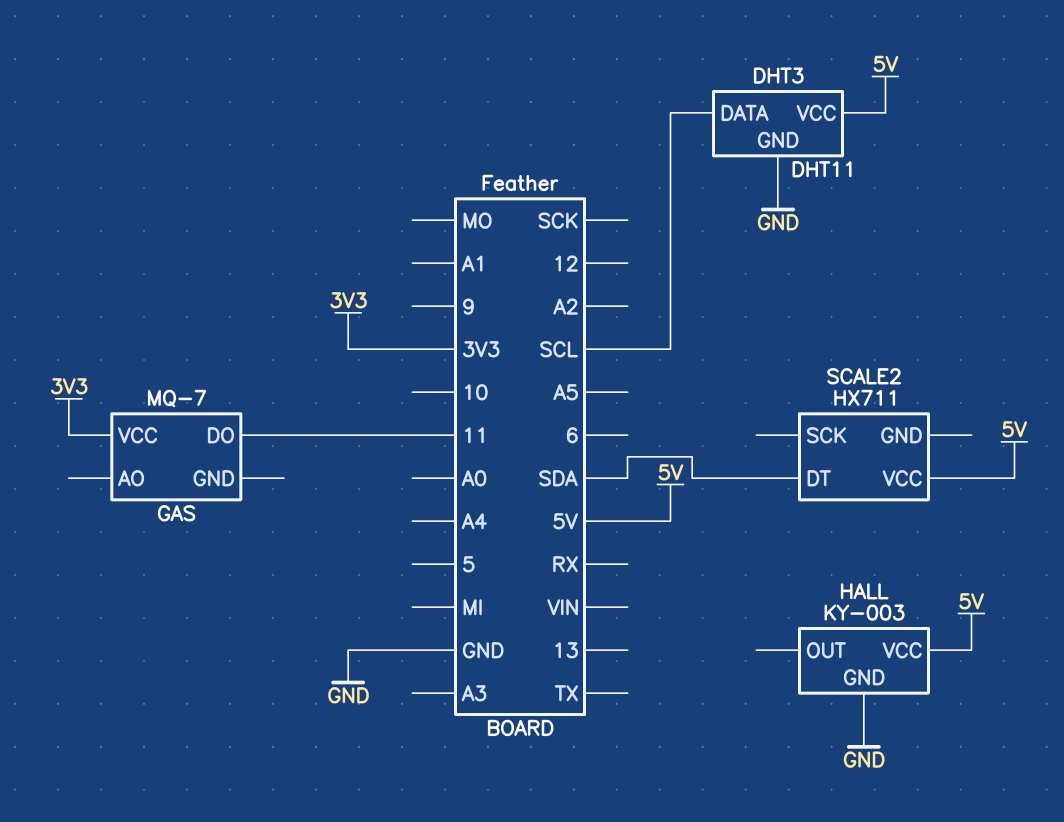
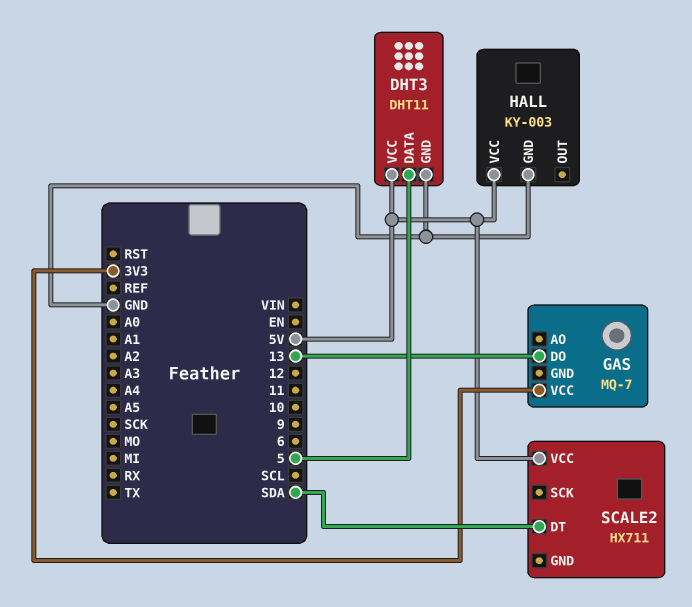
DHT3 pin DATA: SCL -> 5
GAS pin DO: 11 -> 13

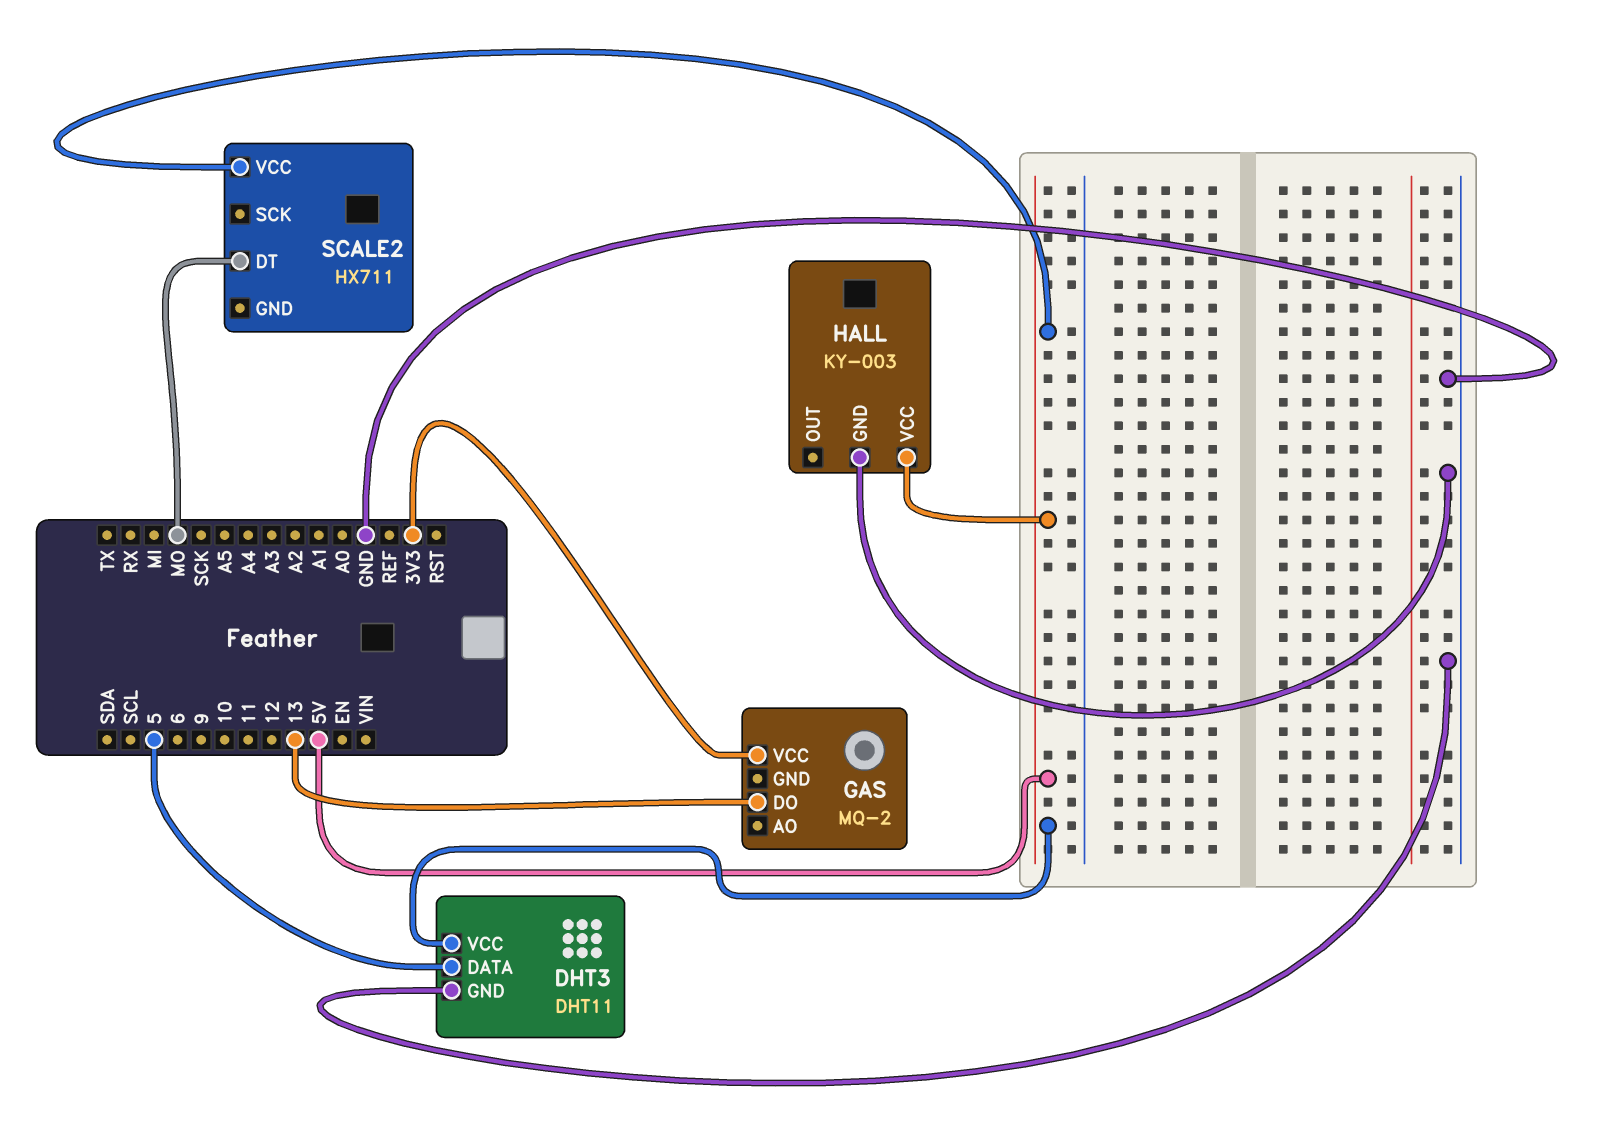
GAS: MQ-7 -> MQ-2
SCALE2 pin DT: SDA -> MO

